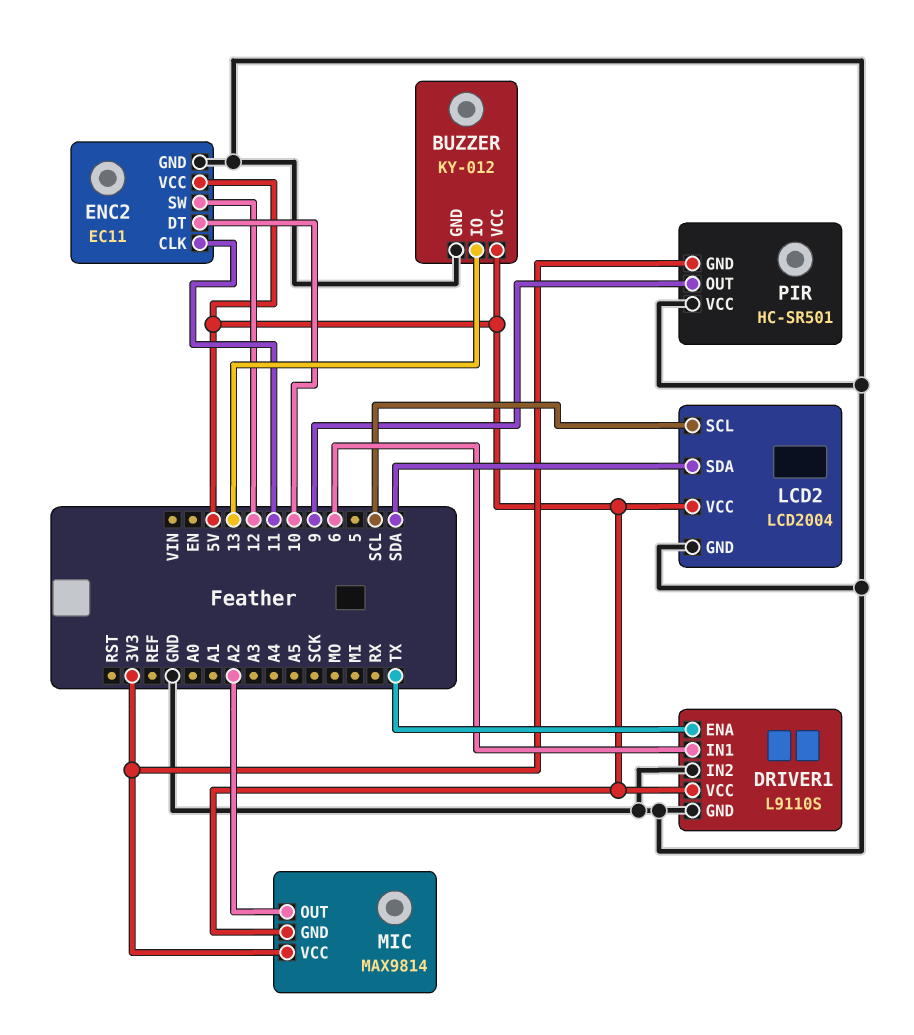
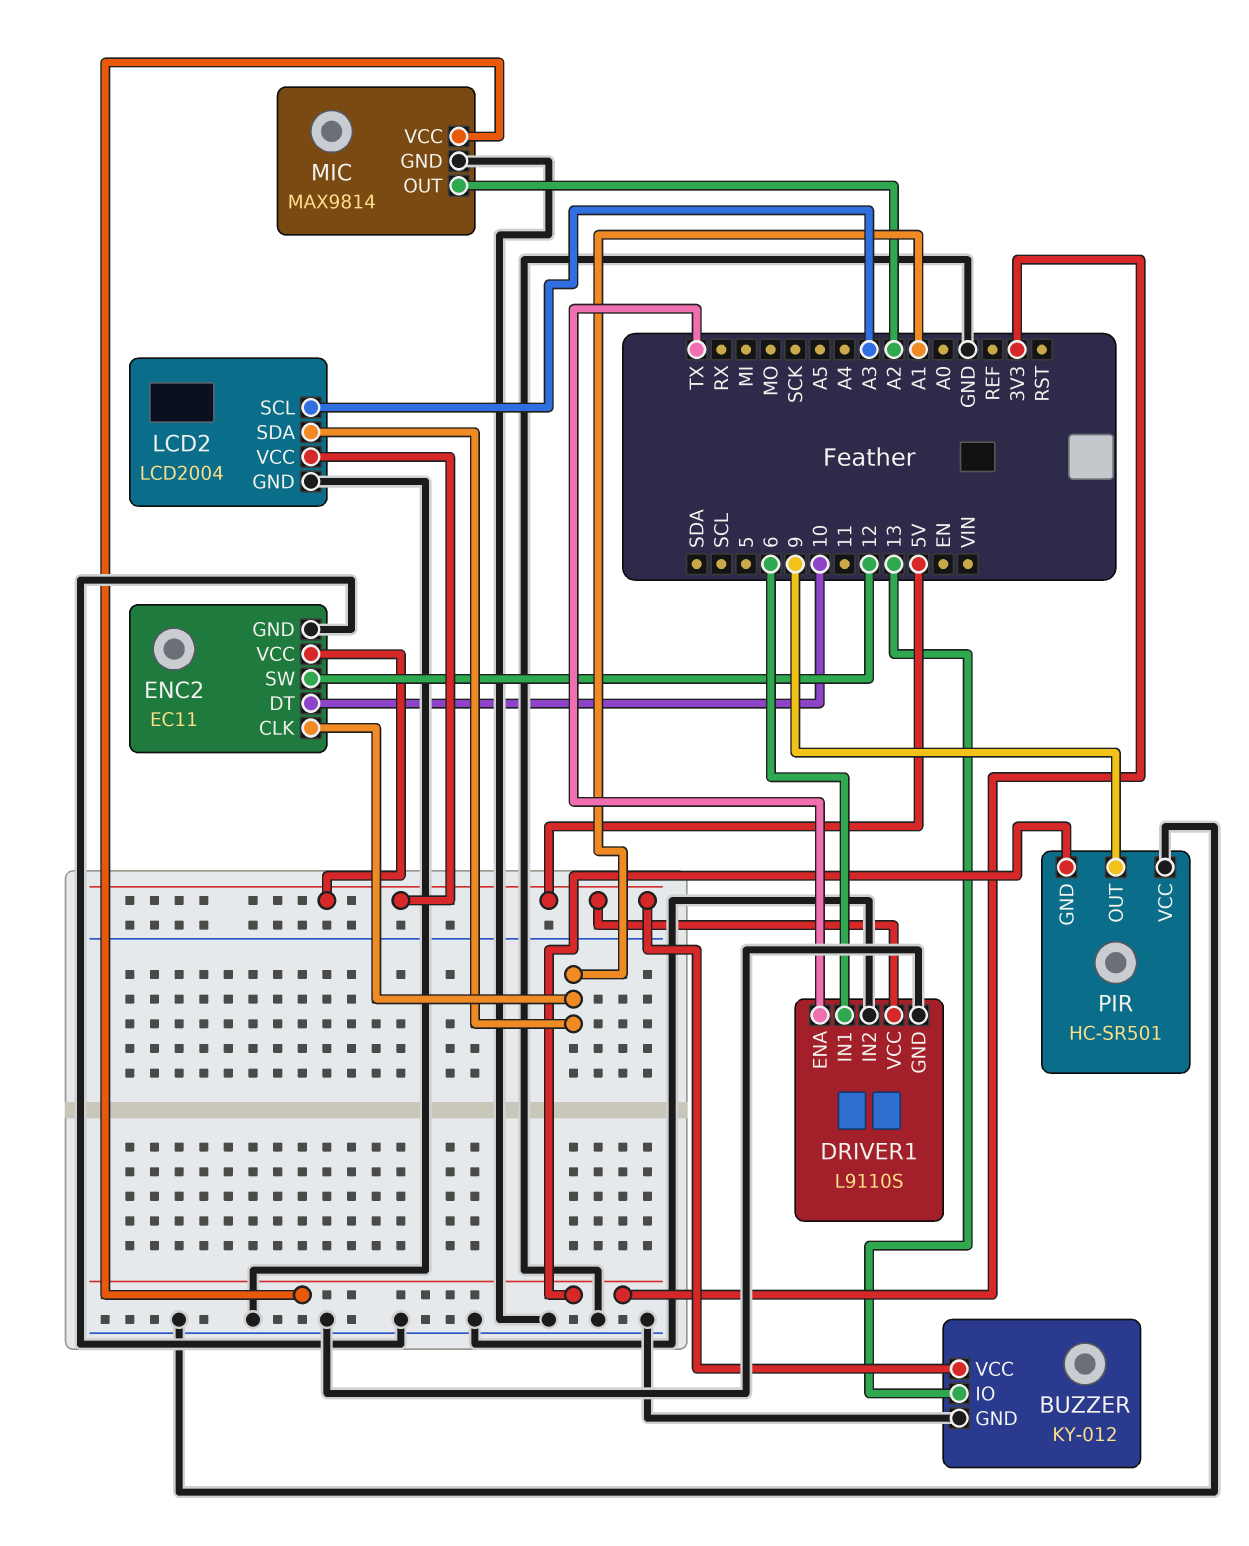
ENC2 pin CLK: 11 -> A1
LCD2 pin SCL: SCL -> A3
LCD2 pin SDA: SDA -> A1
MIC pin GND: 5V -> GND

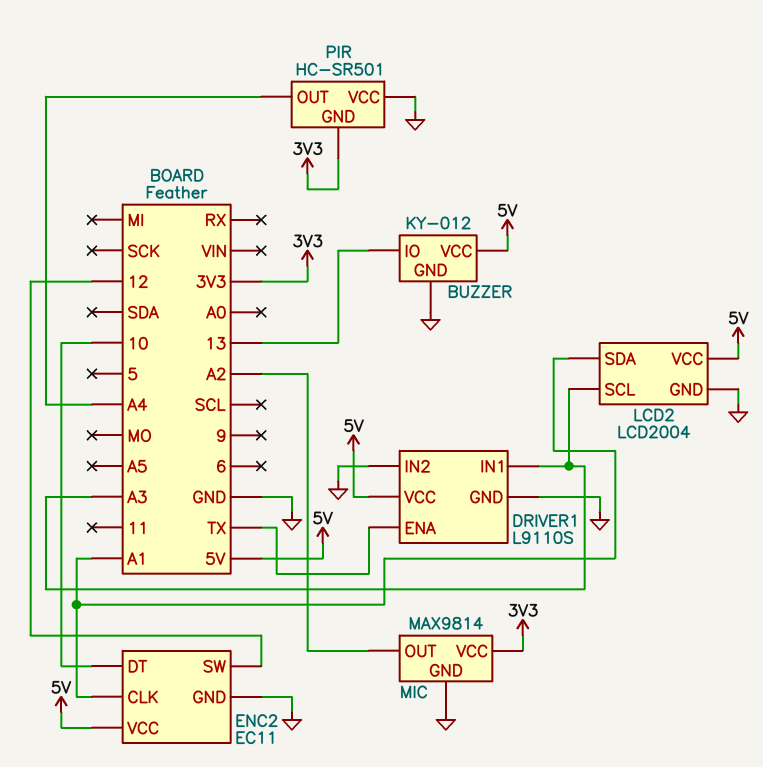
DRIVER1 pin IN1: 6 -> A3
PIR pin OUT: 9 -> A4

